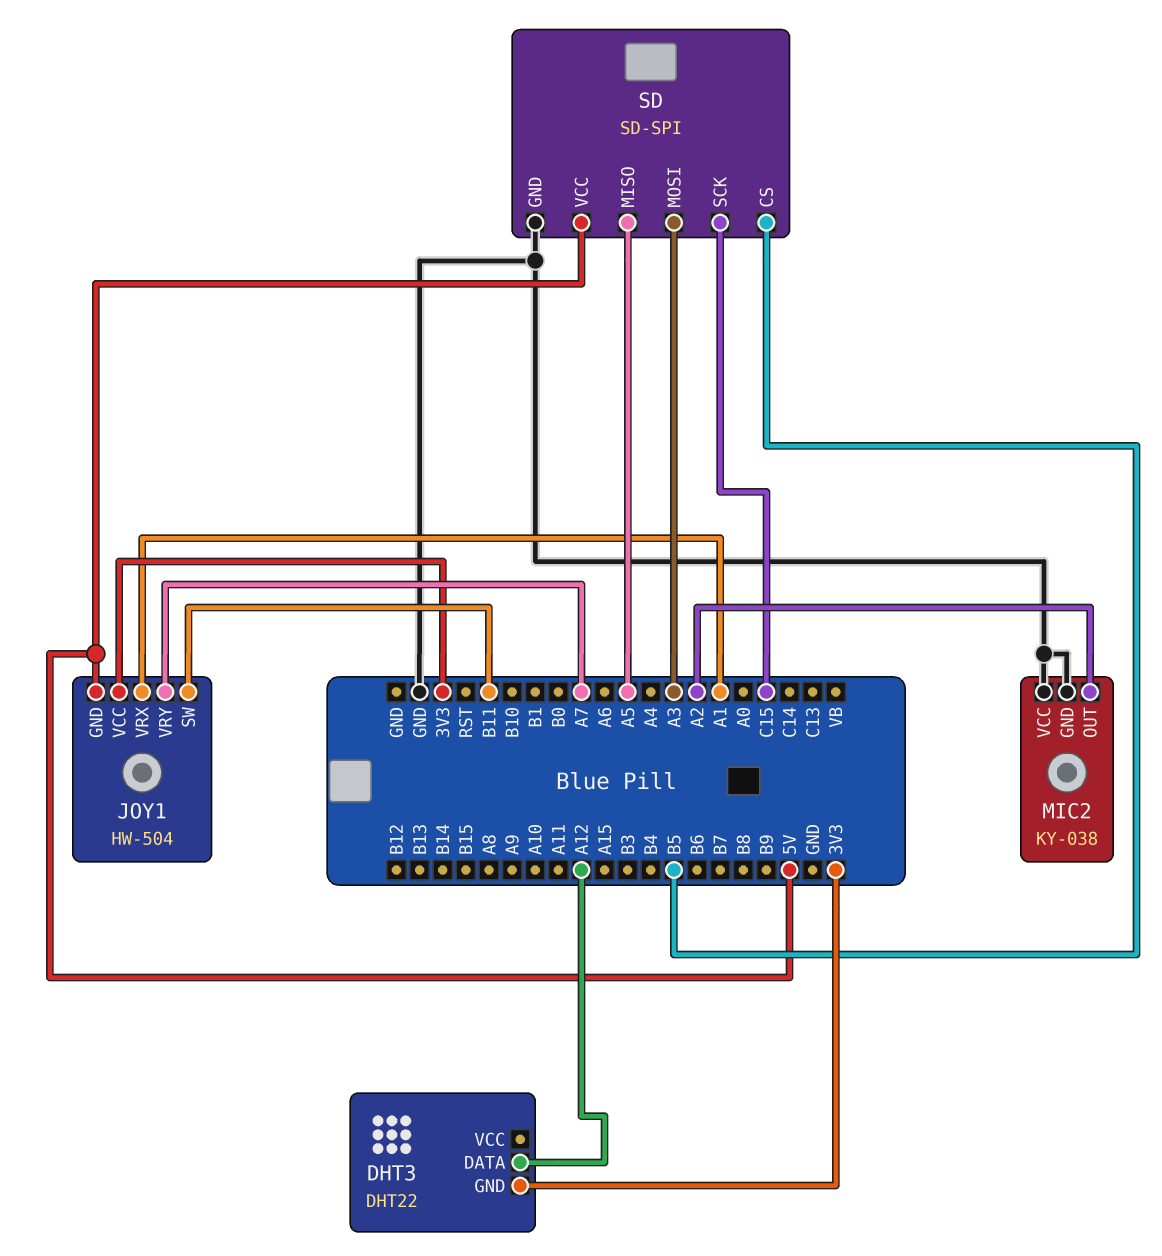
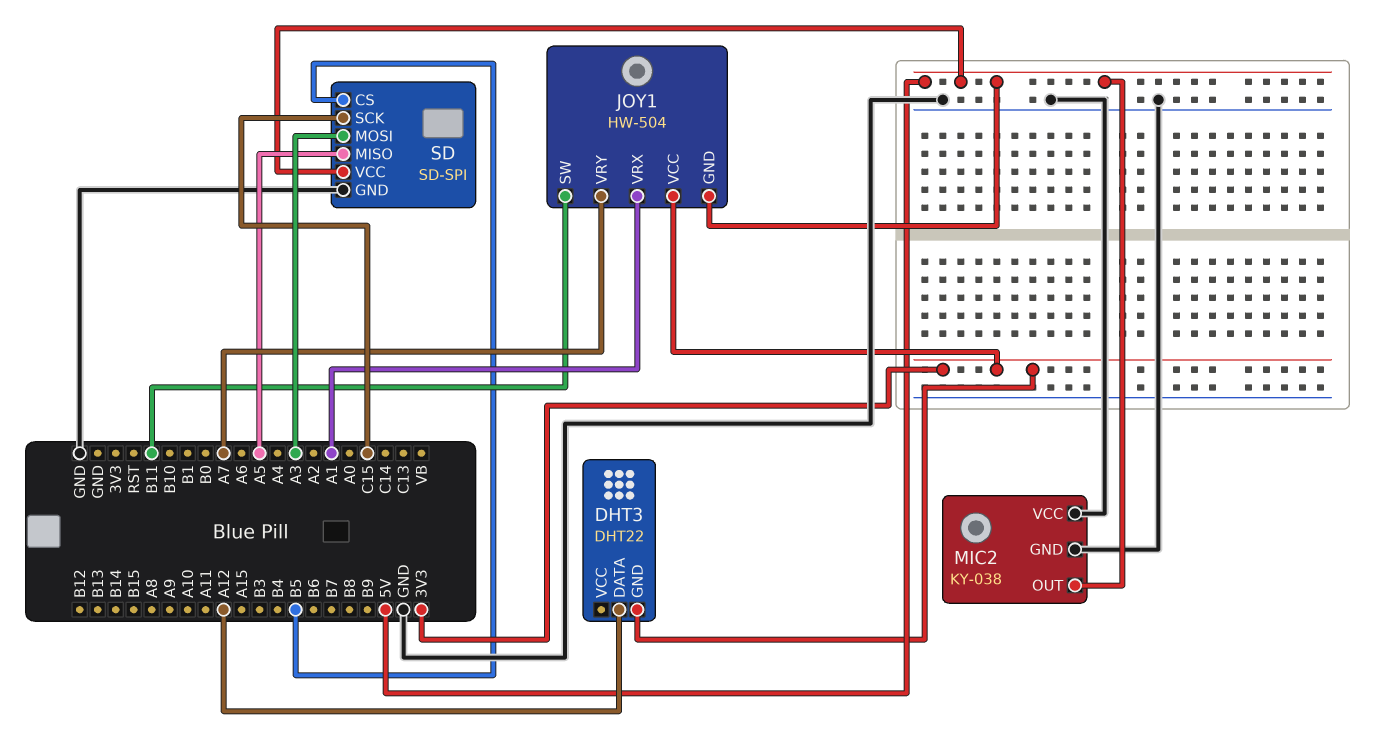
MIC2 pin OUT: A2 -> 5V

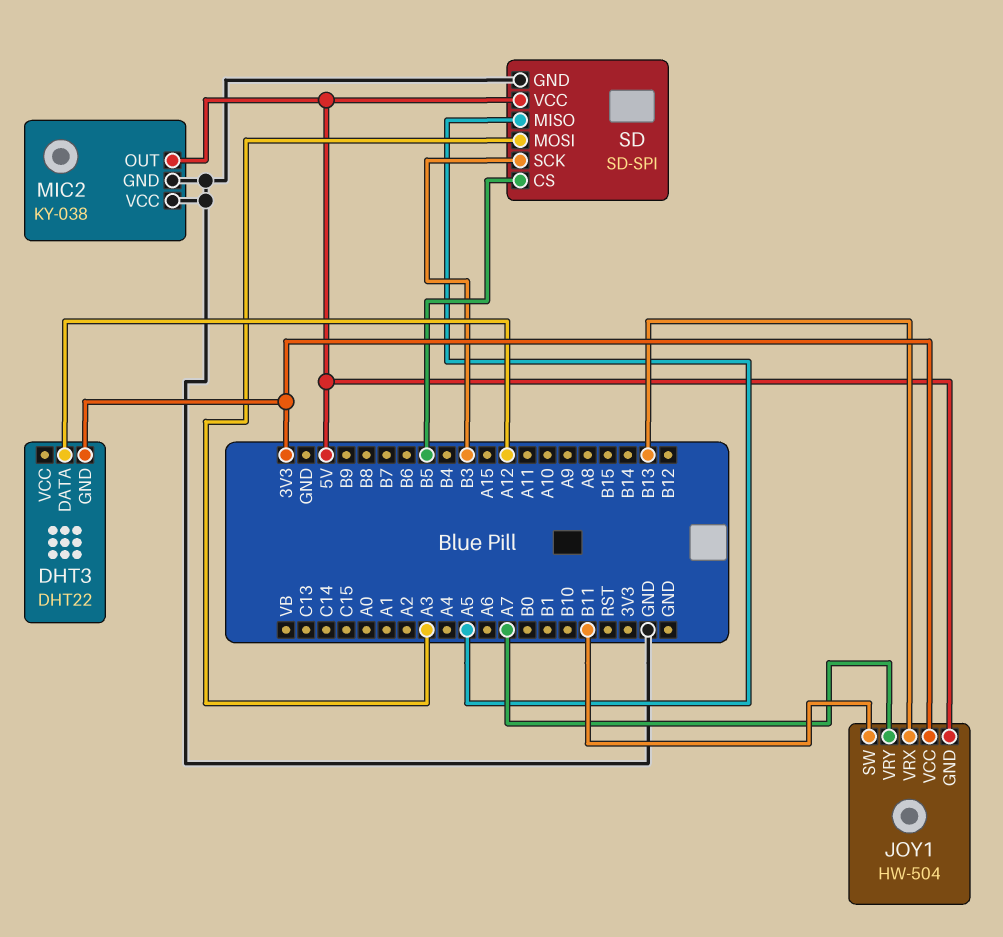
JOY1 pin VRX: A1 -> B13
SD pin SCK: C15 -> B3

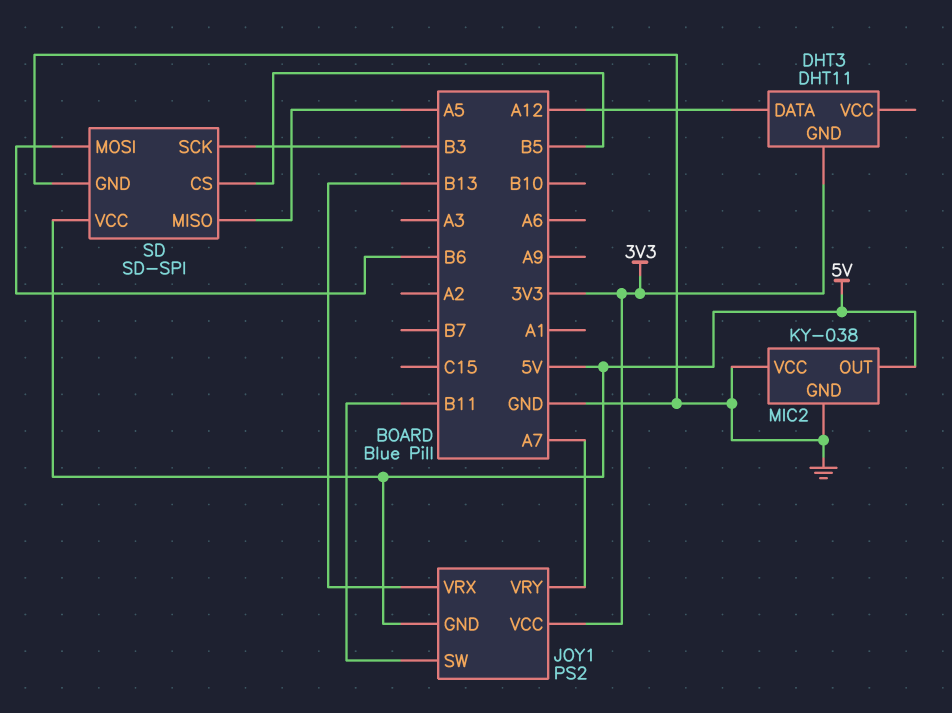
DHT3: DHT22 -> DHT11
JOY1: HW-504 -> PS2
SD pin MOSI: A3 -> B6

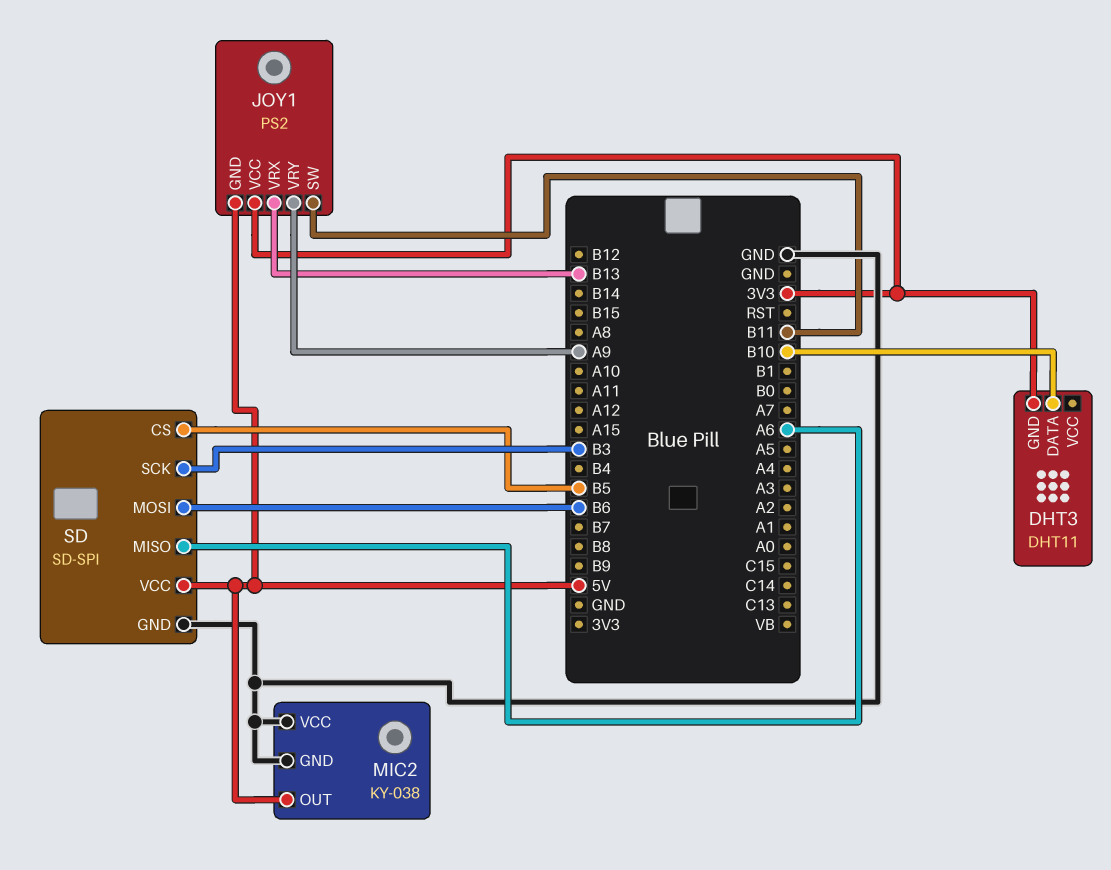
DHT3 pin DATA: A12 -> B10
JOY1 pin VRY: A7 -> A9
SD pin MISO: A5 -> A6

